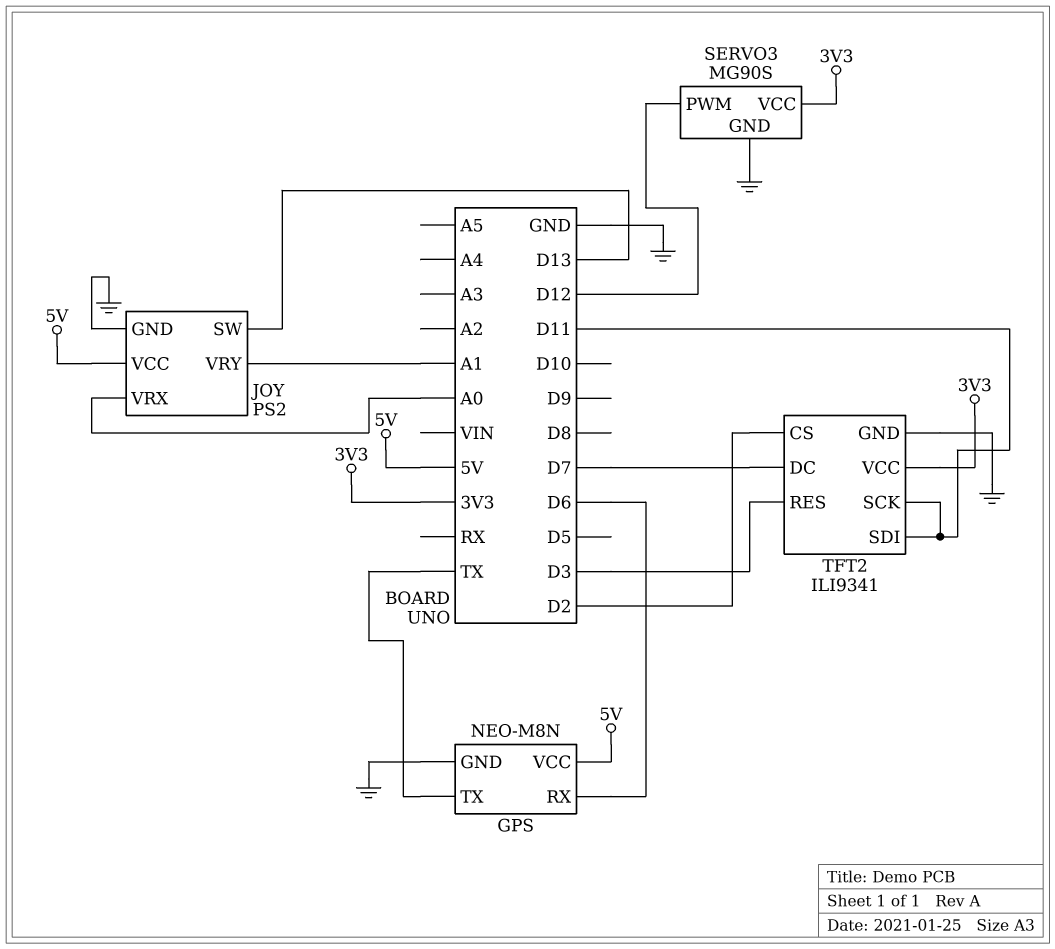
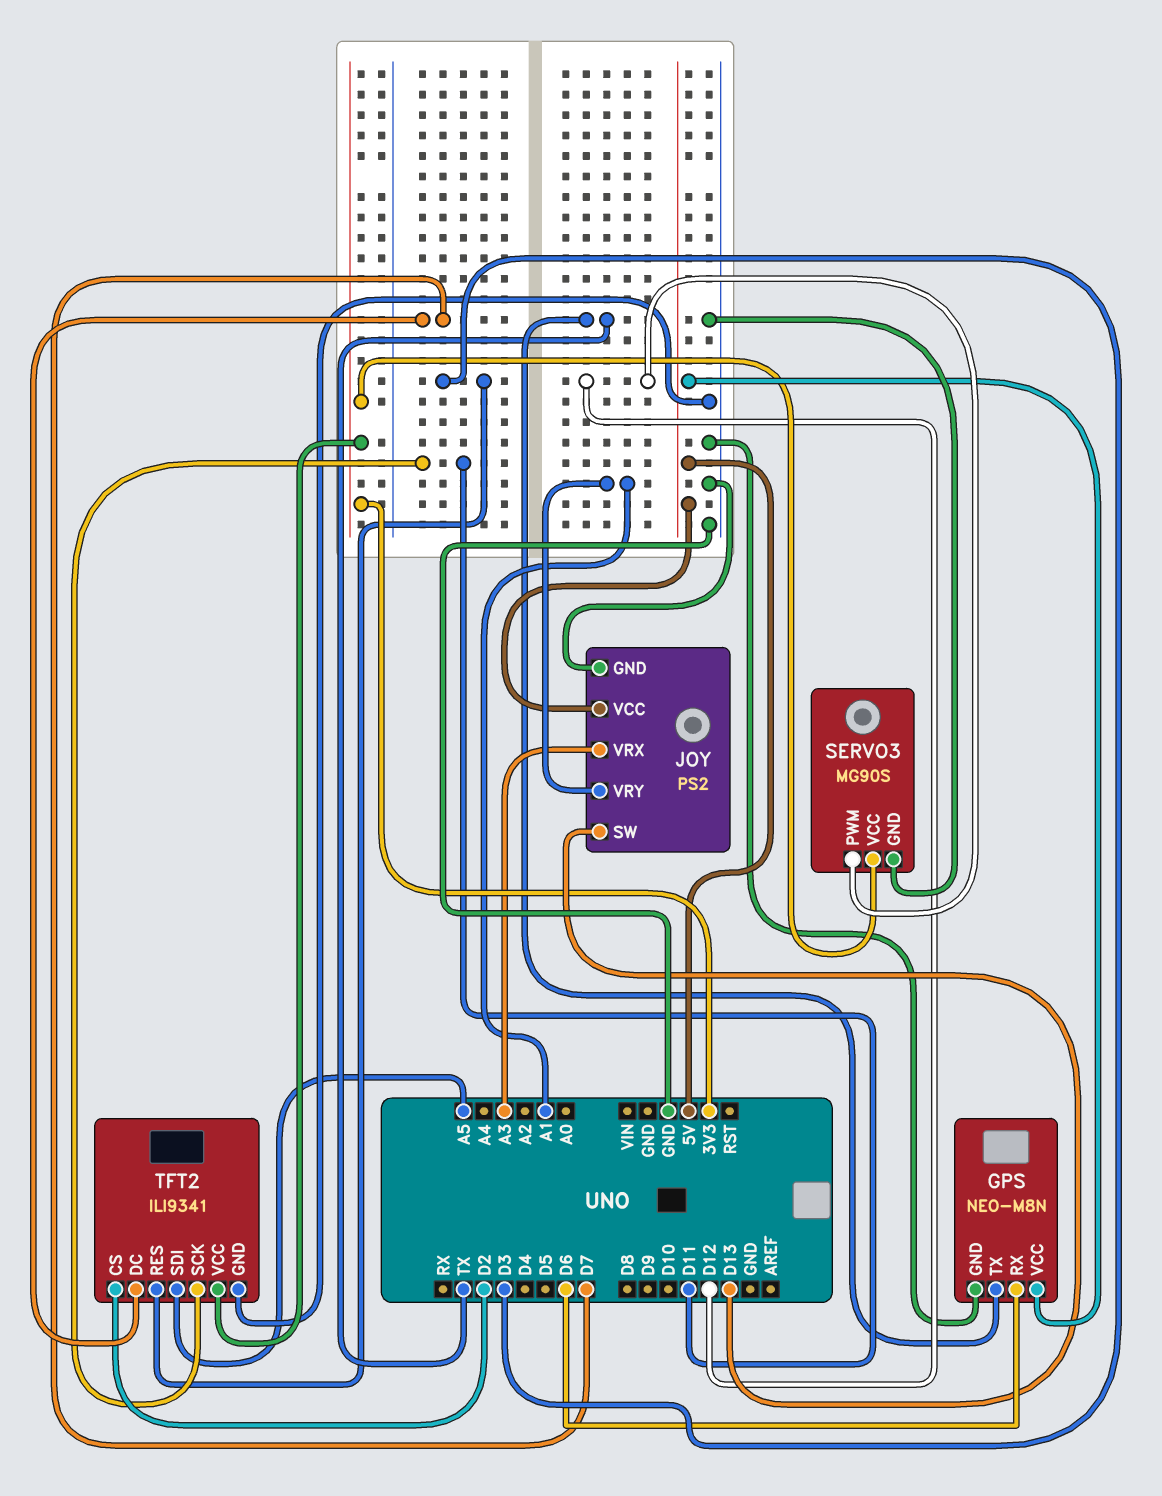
JOY pin VRX: A0 -> A3
TFT2 pin SDI: D11 -> A5

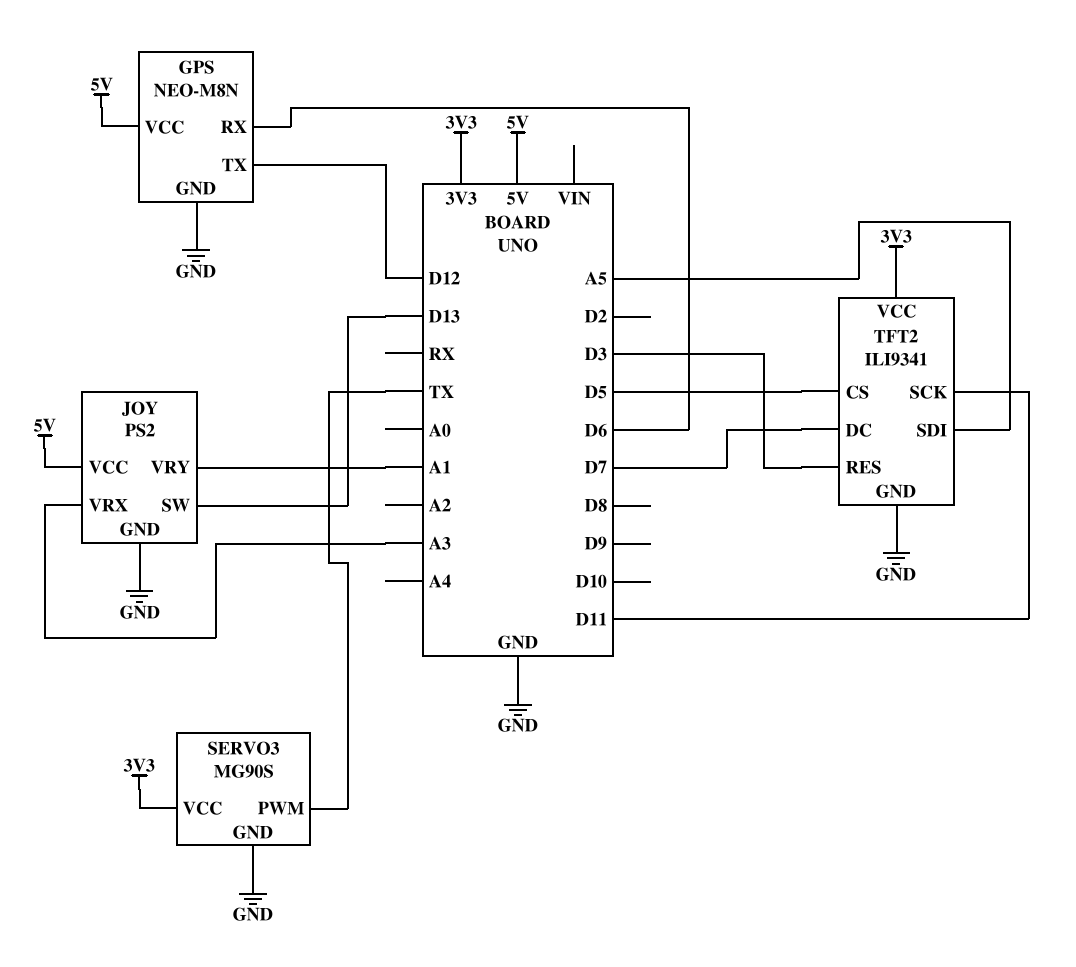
GPS pin TX: TX -> D12
SERVO3 pin PWM: D12 -> TX
TFT2 pin CS: D2 -> D5

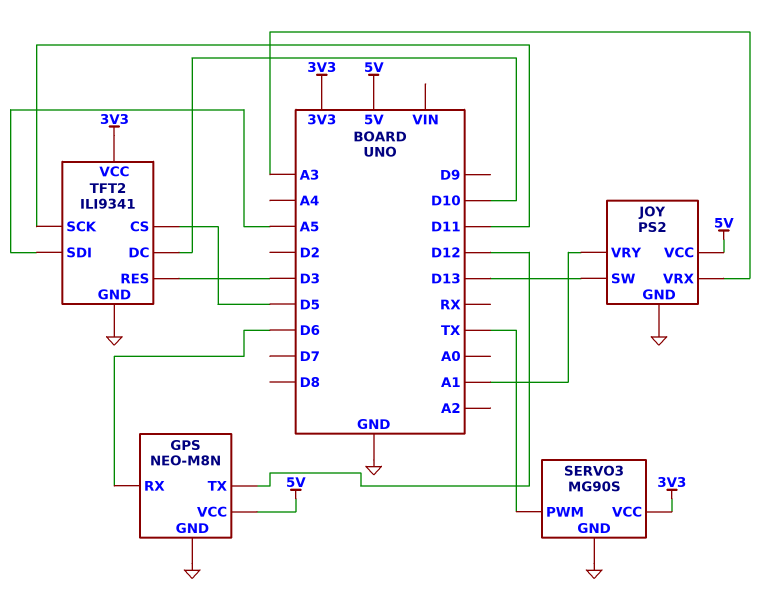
TFT2 pin DC: D7 -> D10

